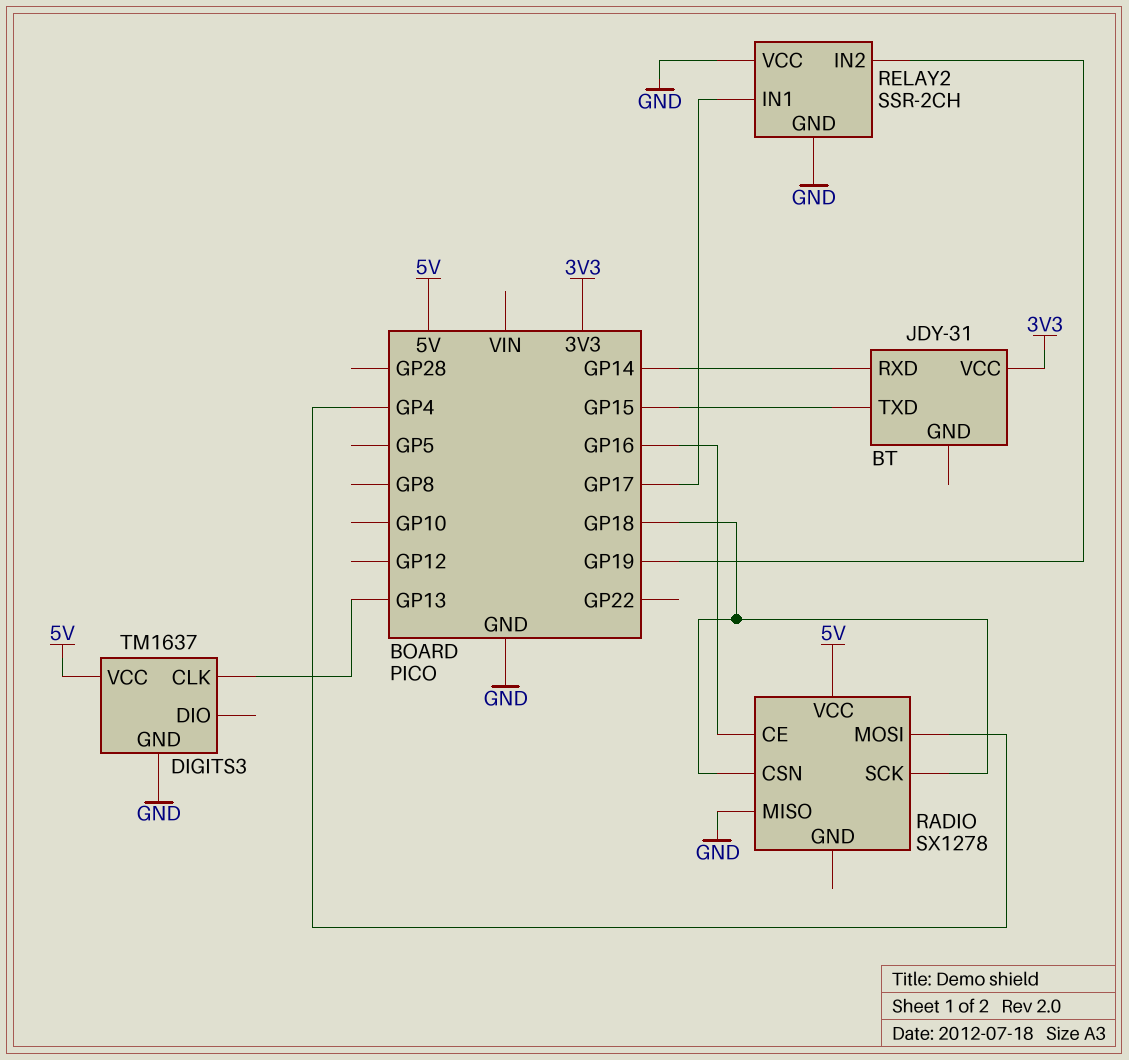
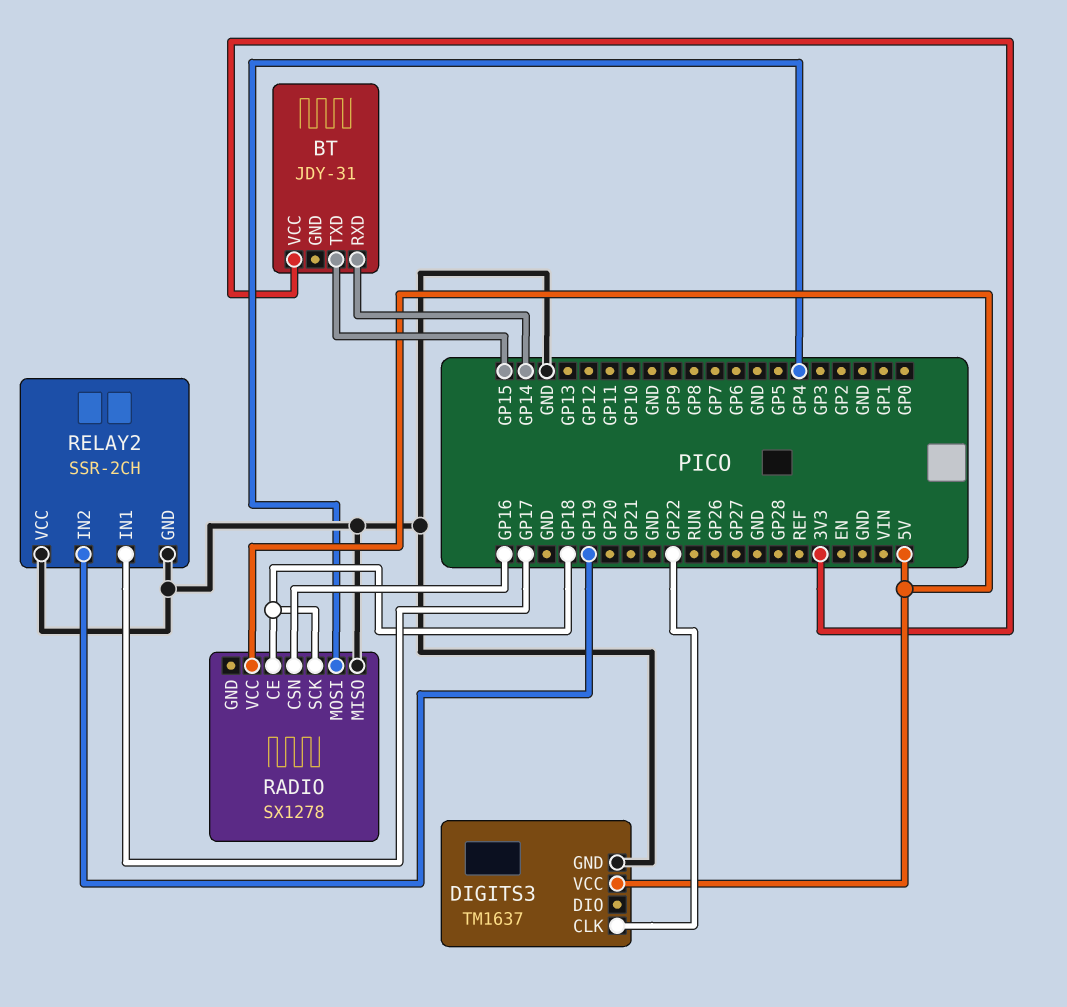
DIGITS3 pin CLK: GP13 -> GP22
RADIO pin CE: GP16 -> GP18
RADIO pin CSN: GP18 -> GP16

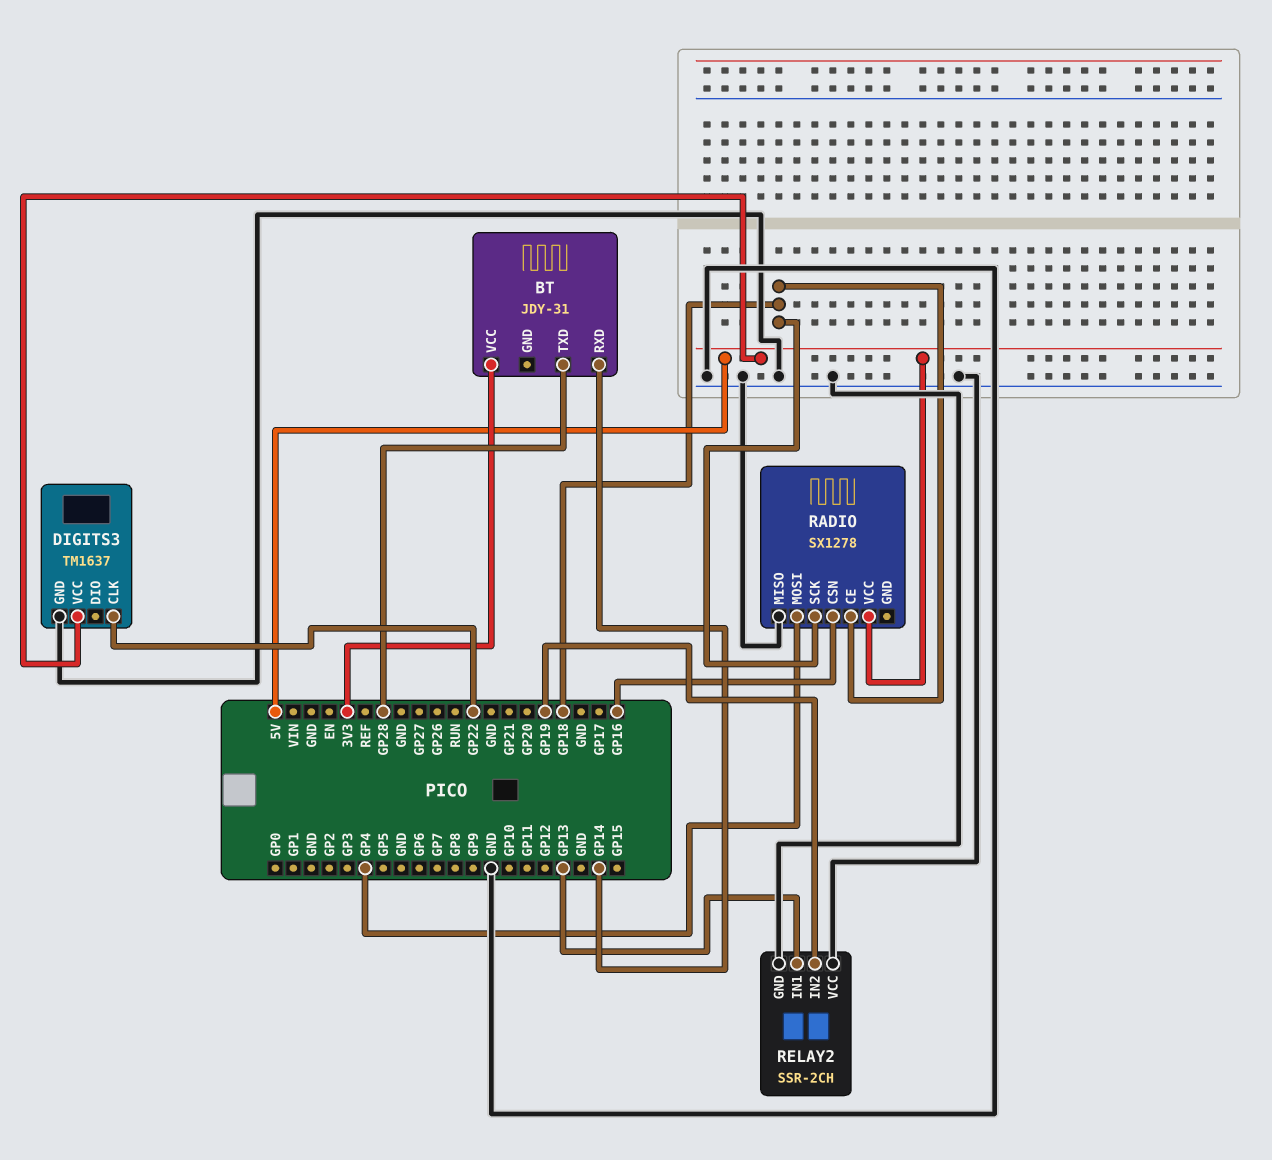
BT pin TXD: GP15 -> GP28
RELAY2 pin IN1: GP17 -> GP13

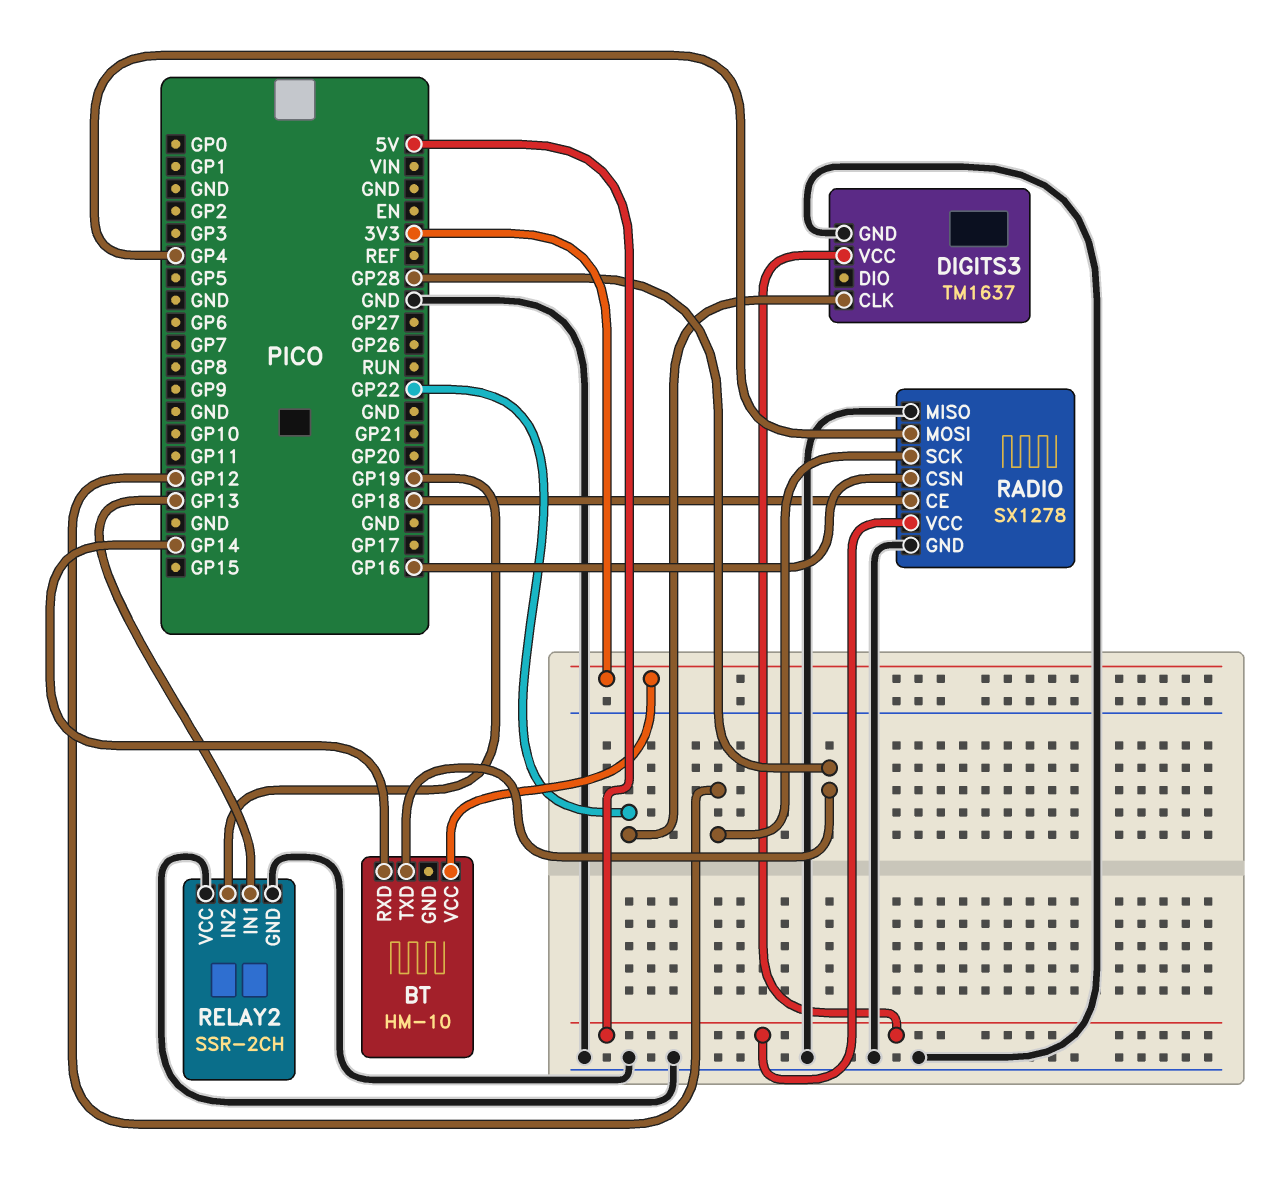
BT: JDY-31 -> HM-10
RADIO pin GND: none -> GND
RADIO pin SCK: GP18 -> GP12

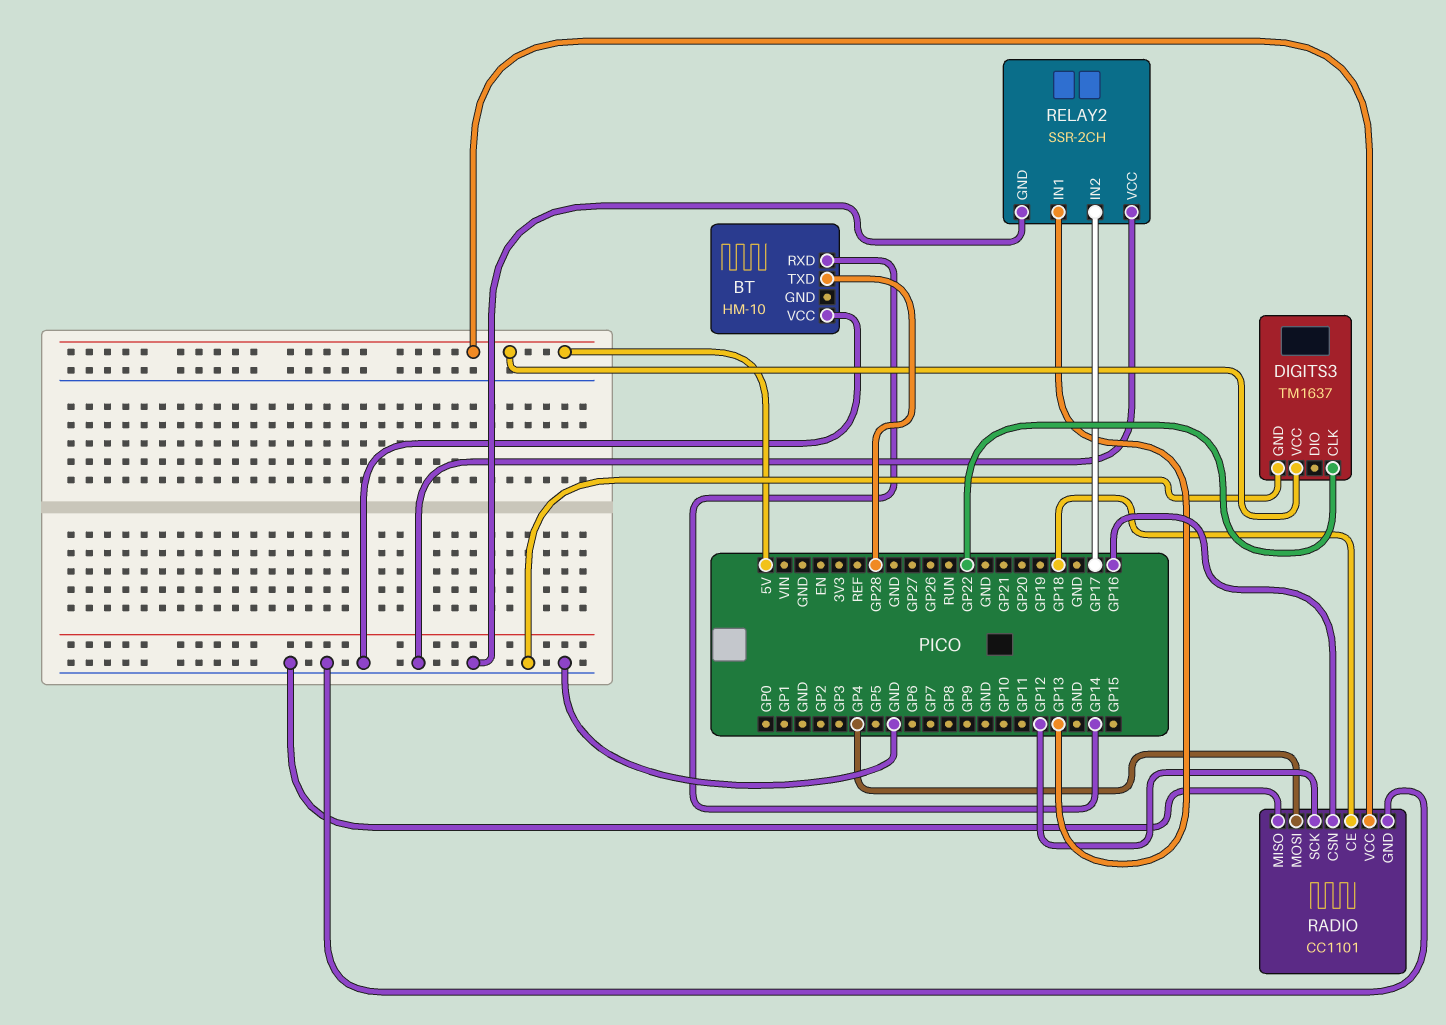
BT pin VCC: 3V3 -> GND
RADIO: SX1278 -> CC1101
RELAY2 pin IN2: GP19 -> GP17

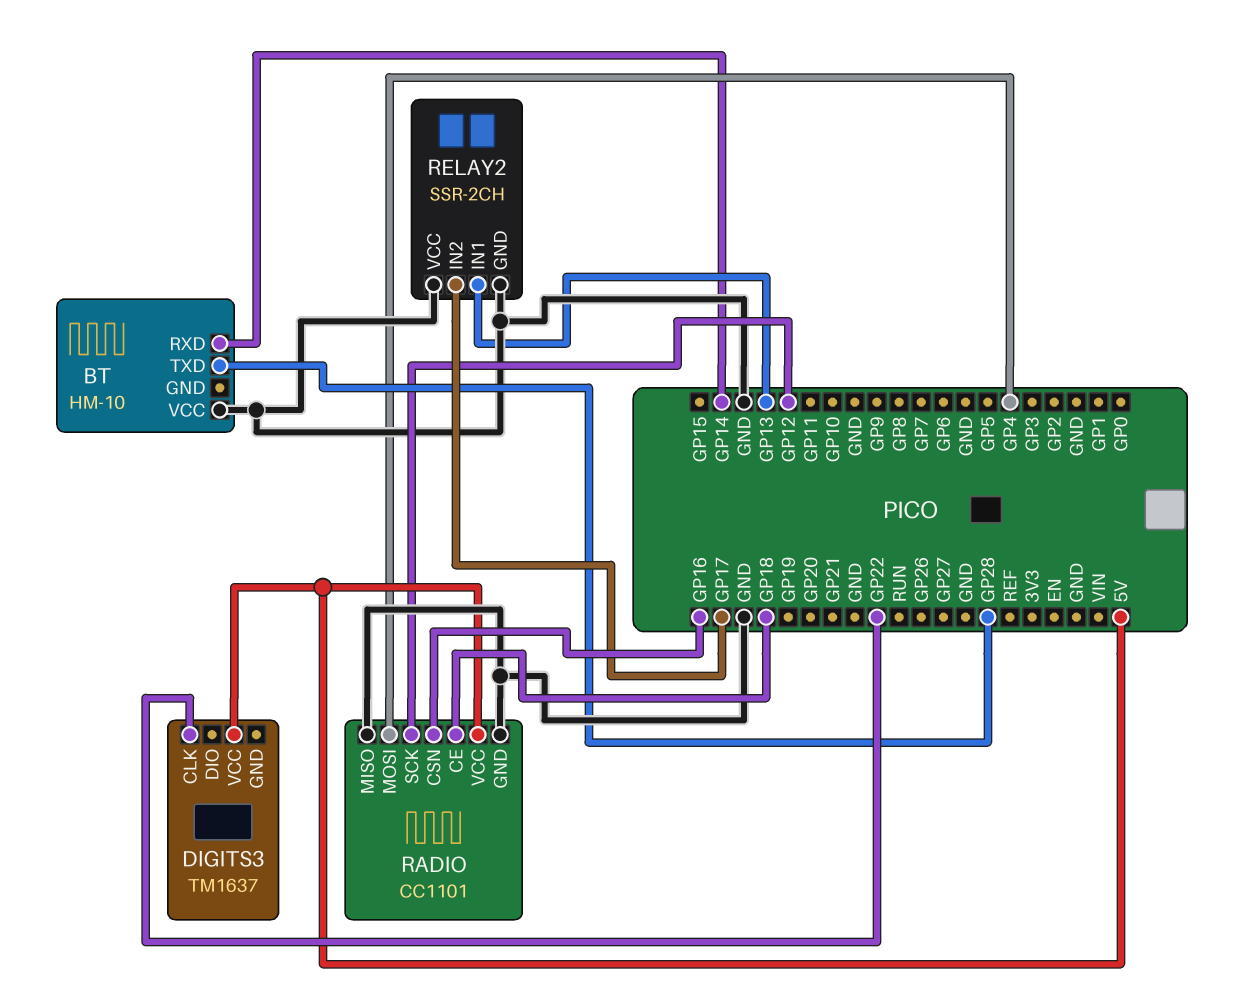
DIGITS3 pin GND: GND -> none

